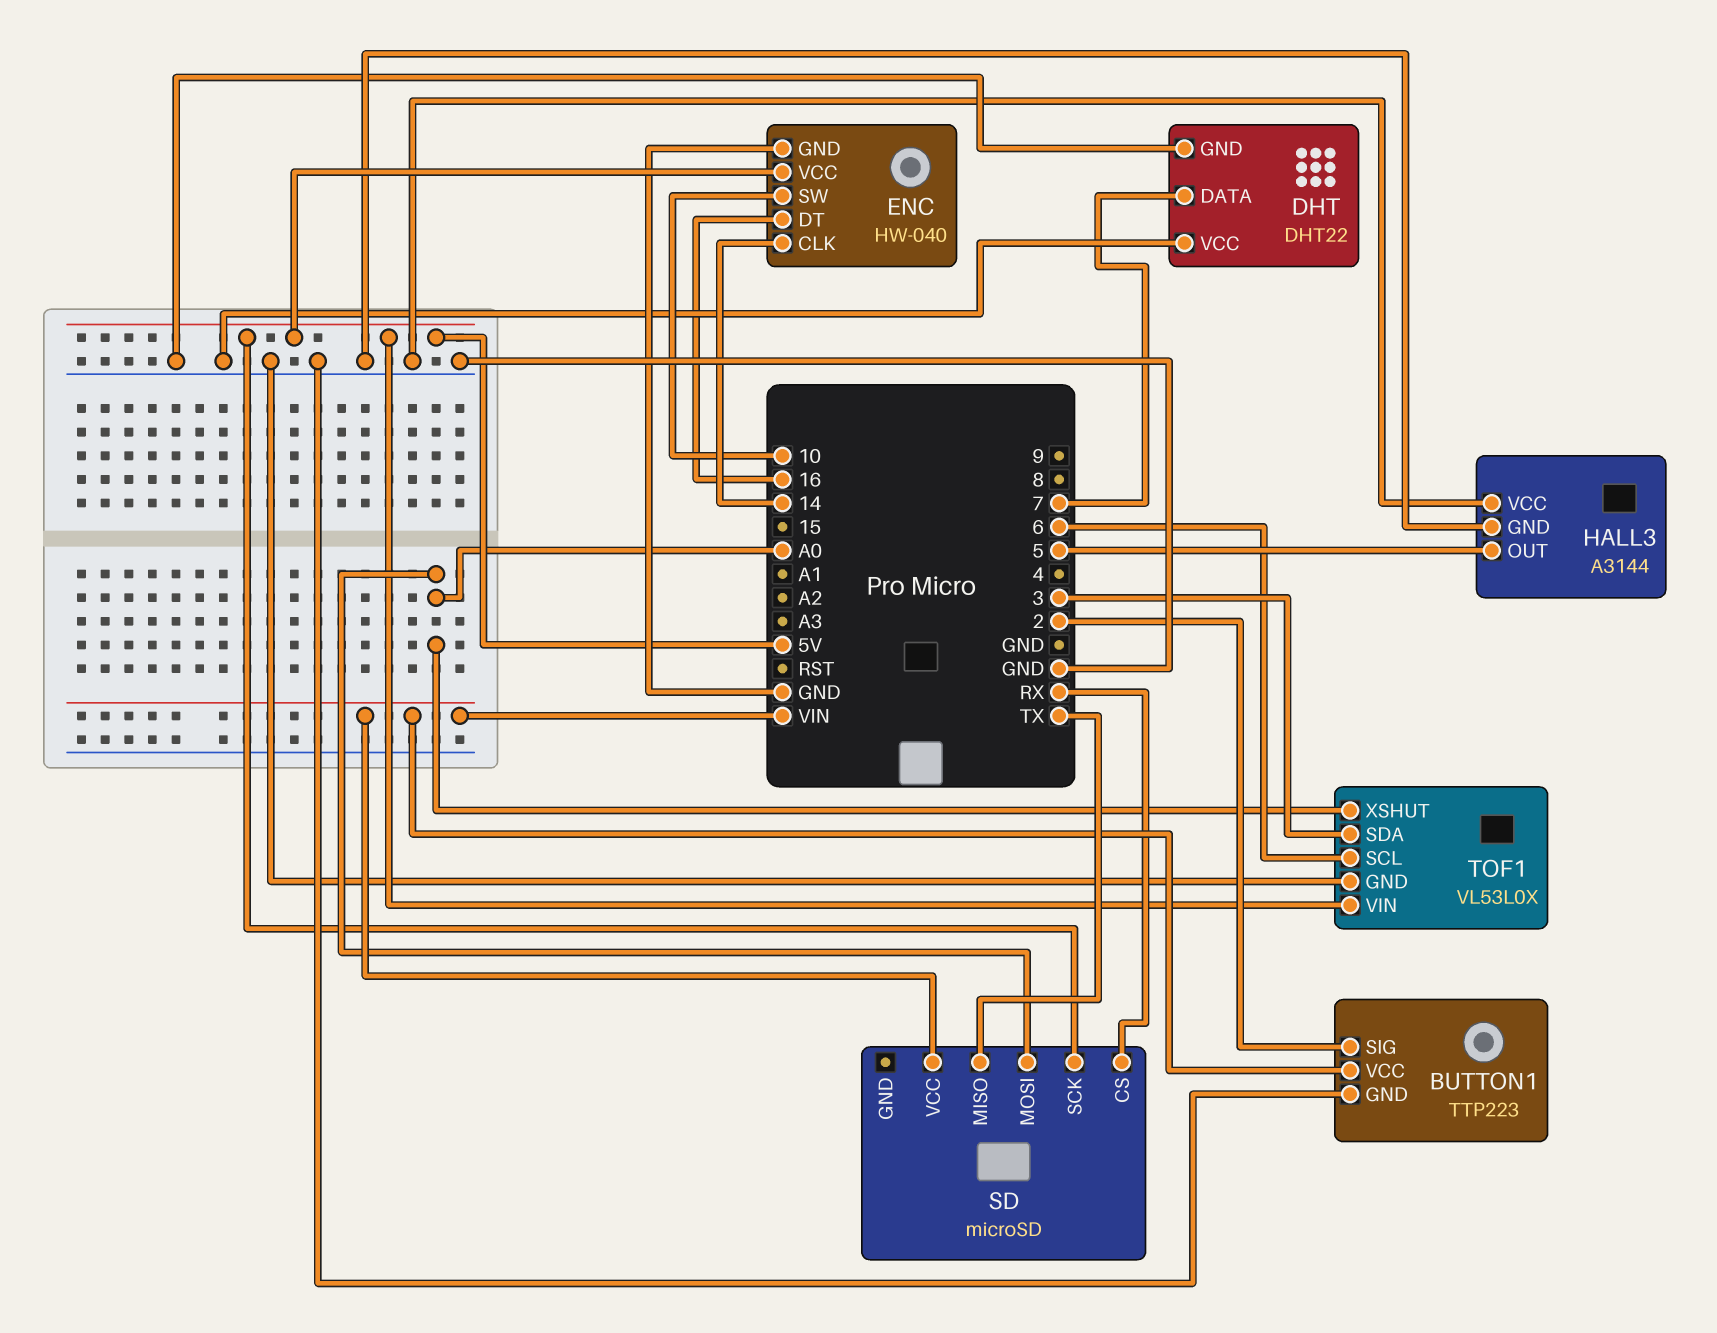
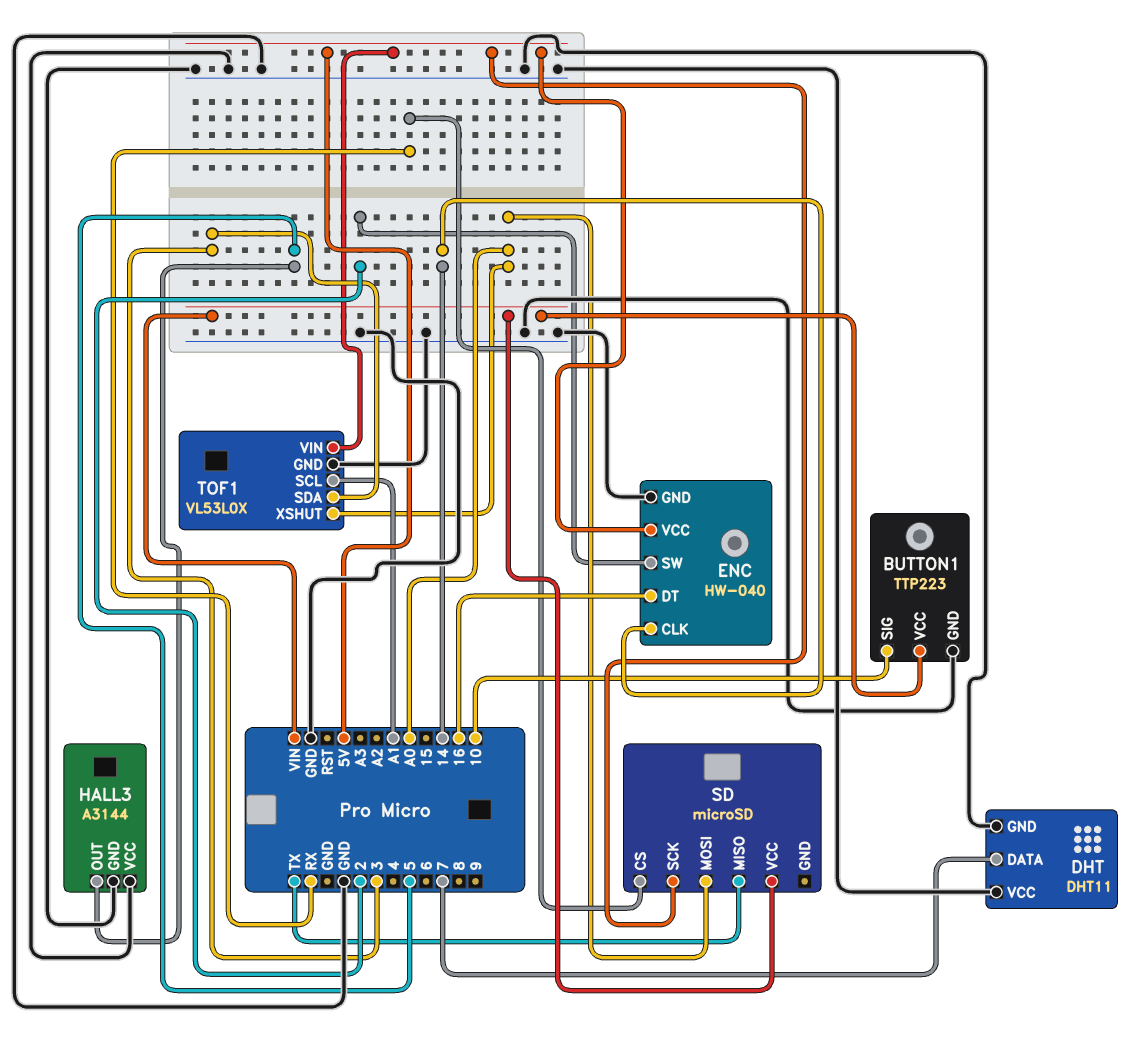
BUTTON1 pin SIG: 2 -> 10
DHT: DHT22 -> DHT11
ENC pin SW: 10 -> 2
TOF1 pin SCL: 6 -> A1

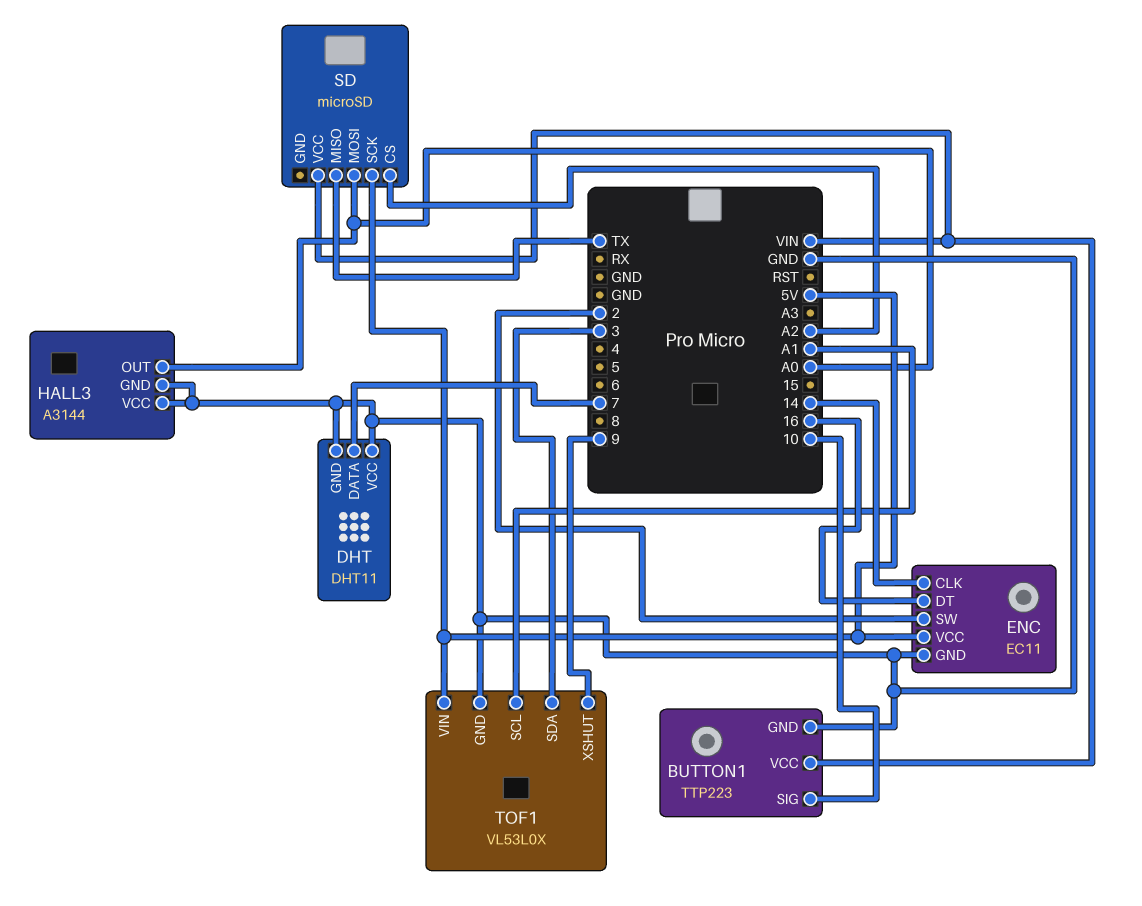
ENC: HW-040 -> EC11
HALL3 pin OUT: 5 -> A0
SD pin CS: RX -> A2
TOF1 pin XSHUT: A0 -> 9

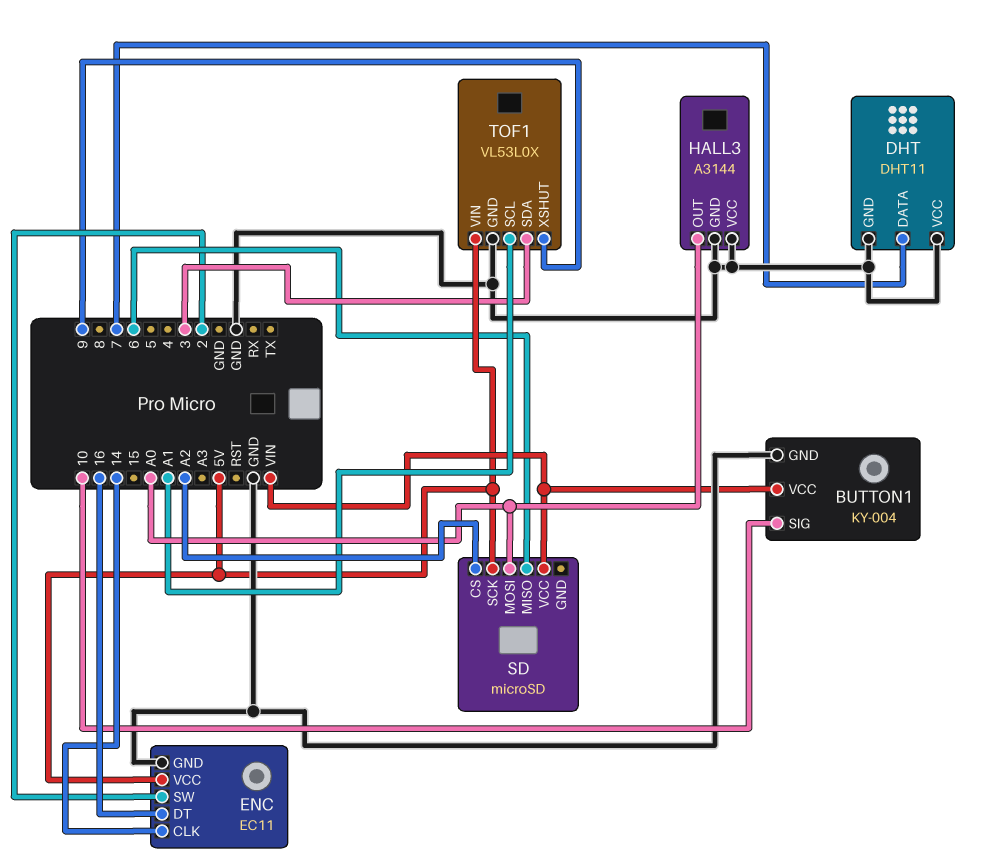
BUTTON1: TTP223 -> KY-004
SD pin MISO: TX -> 6

